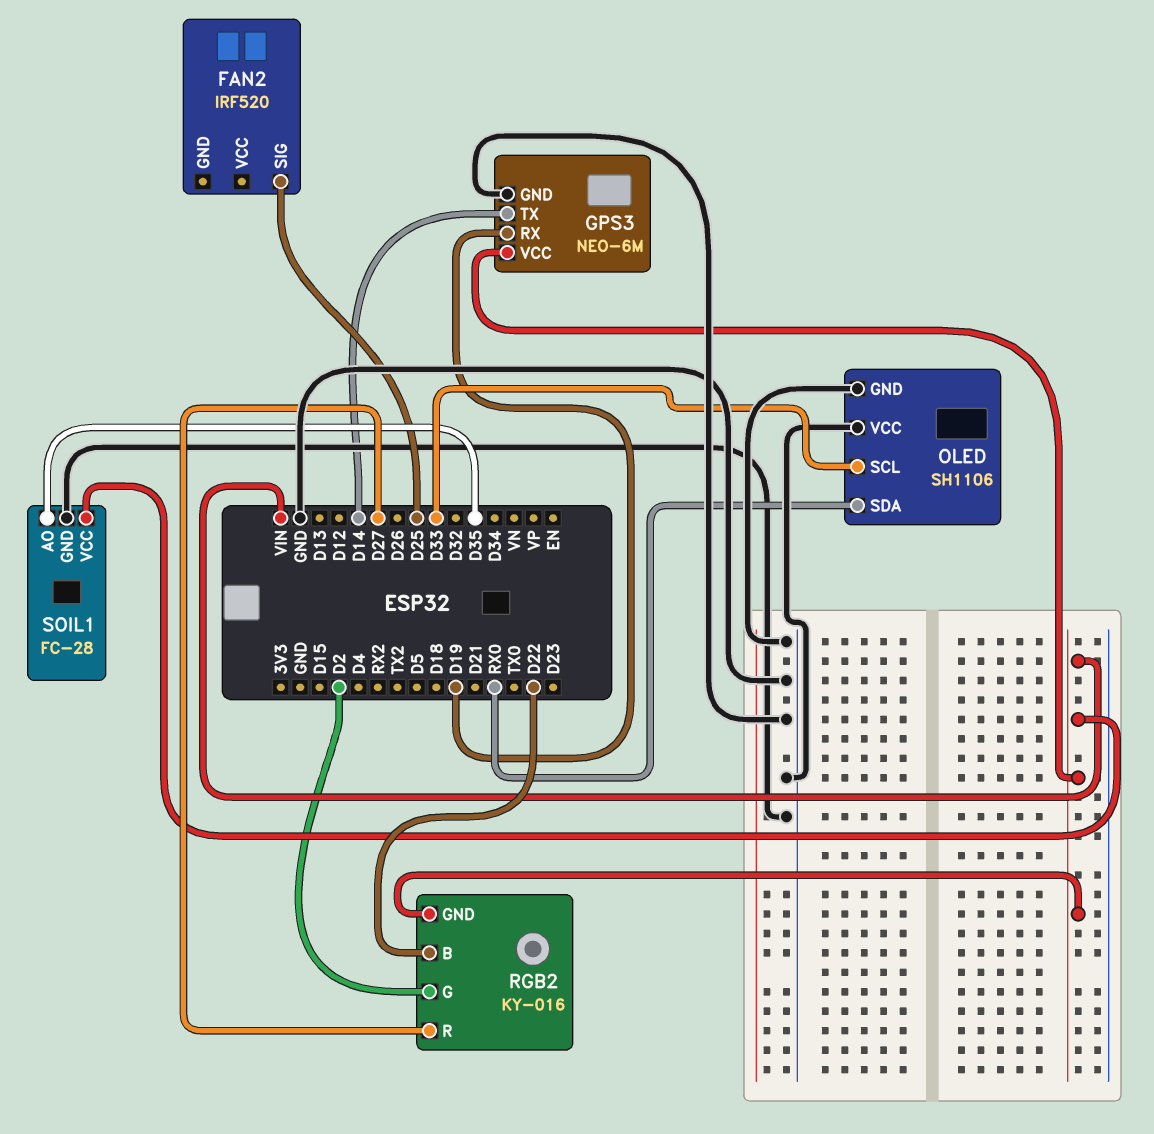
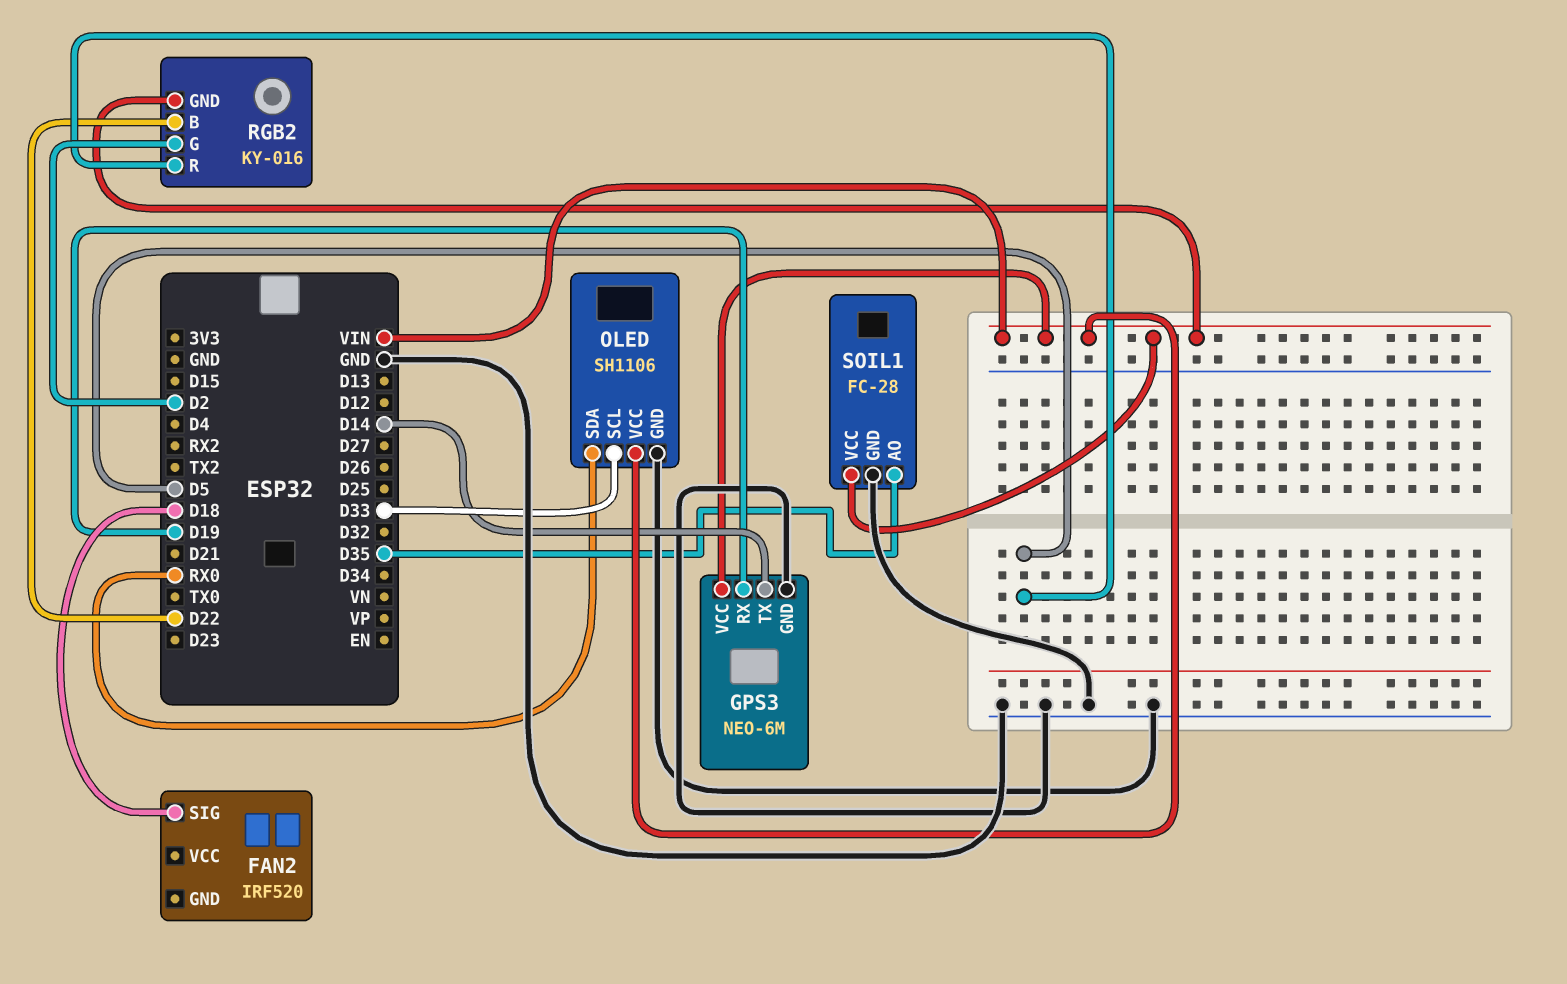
FAN2 pin SIG: D25 -> D18
OLED pin VCC: GND -> VIN
RGB2 pin R: D27 -> D5

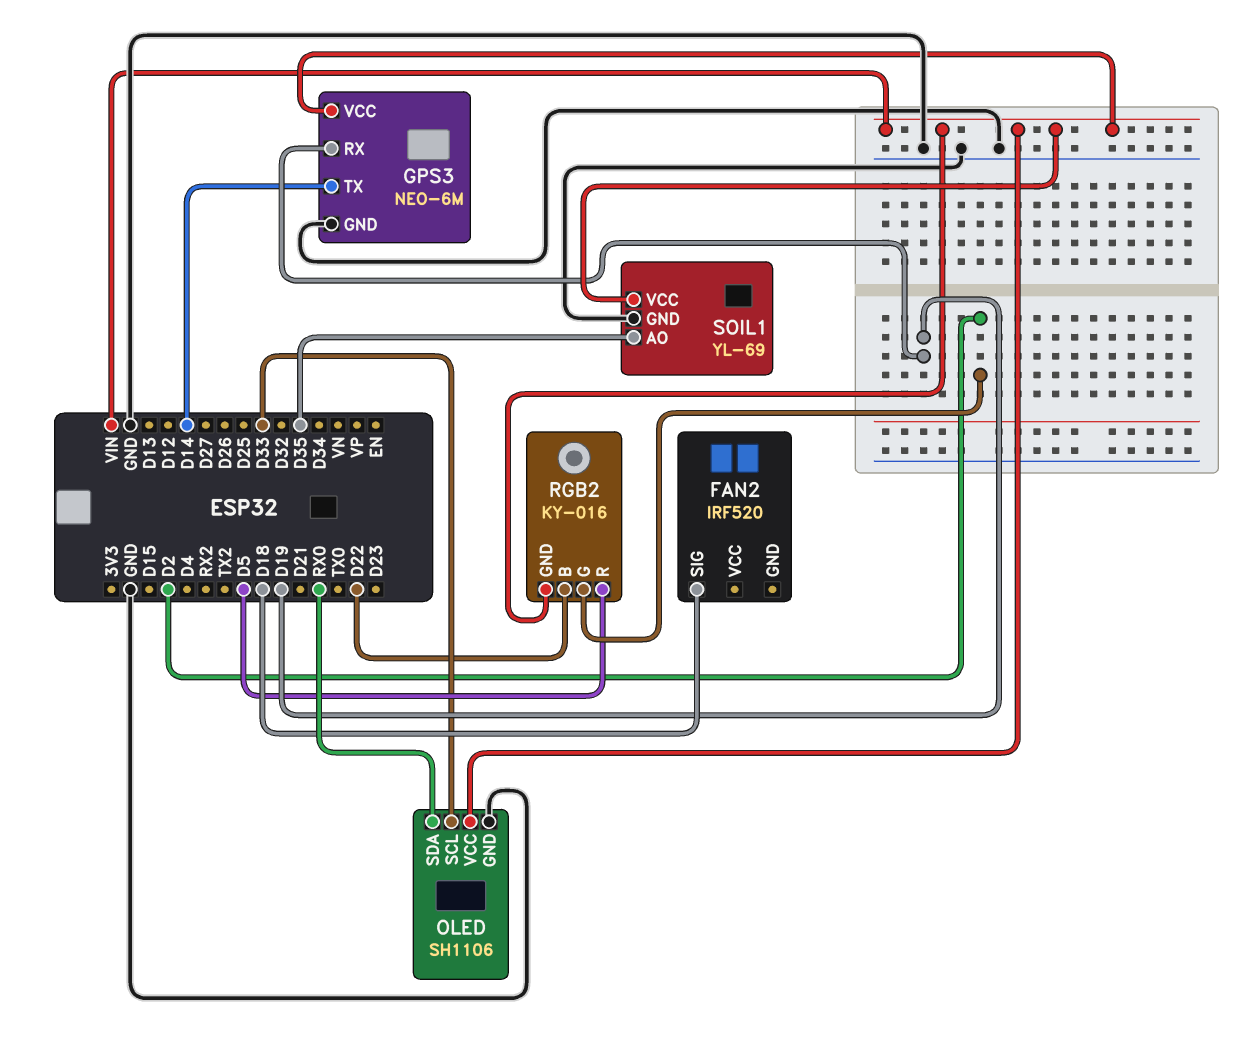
SOIL1: FC-28 -> YL-69

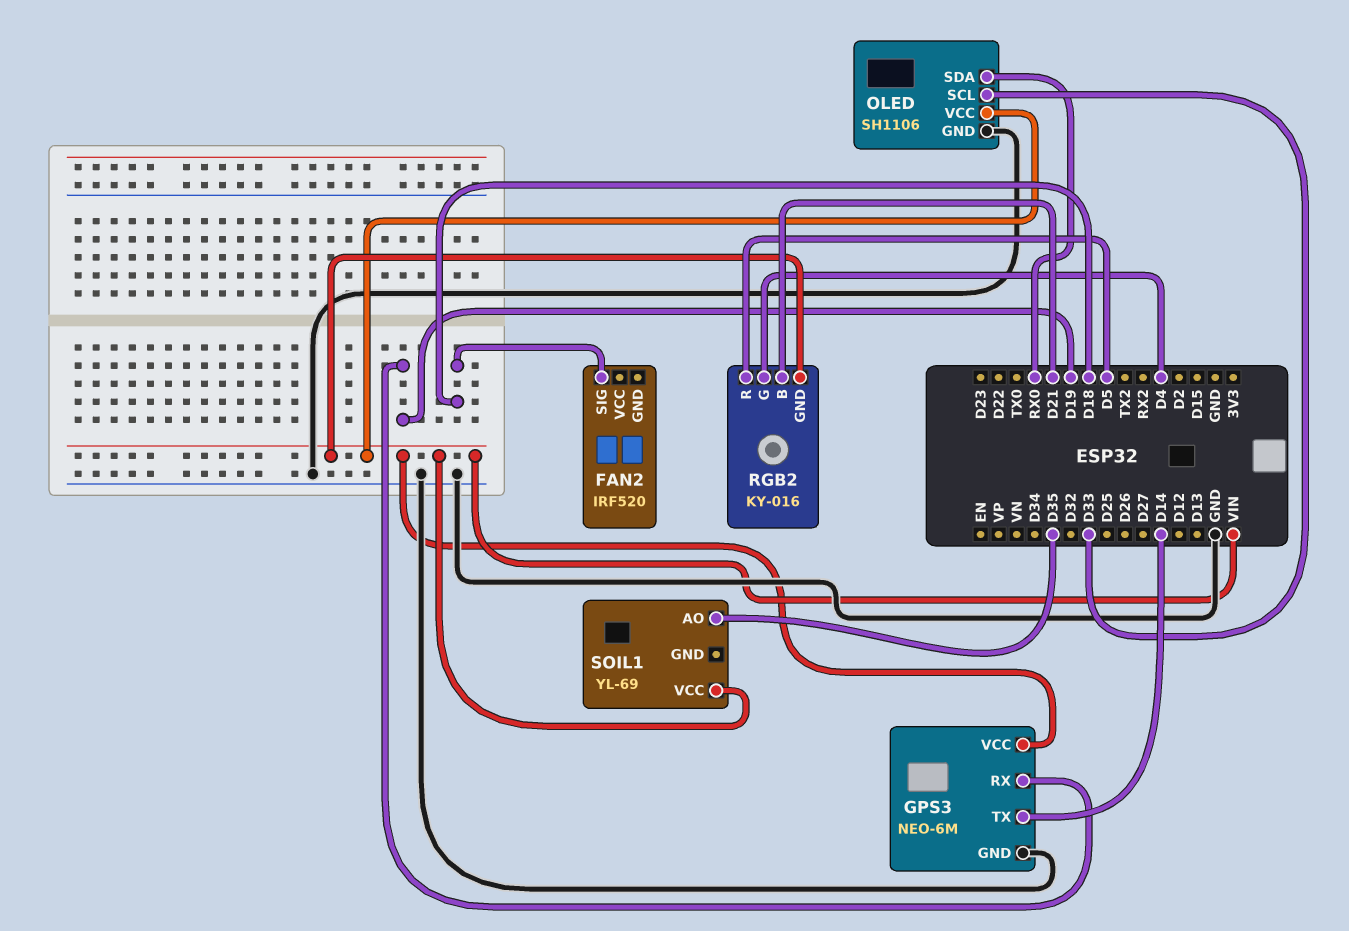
RGB2 pin B: D22 -> D21
RGB2 pin G: D2 -> D4
SOIL1 pin GND: GND -> none

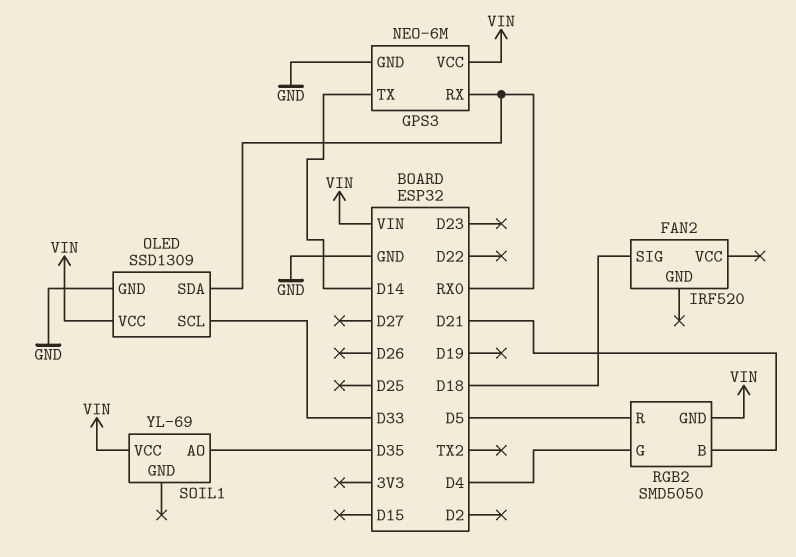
GPS3 pin RX: D19 -> RX0
OLED: SH1106 -> SSD1309
RGB2: KY-016 -> SMD5050

